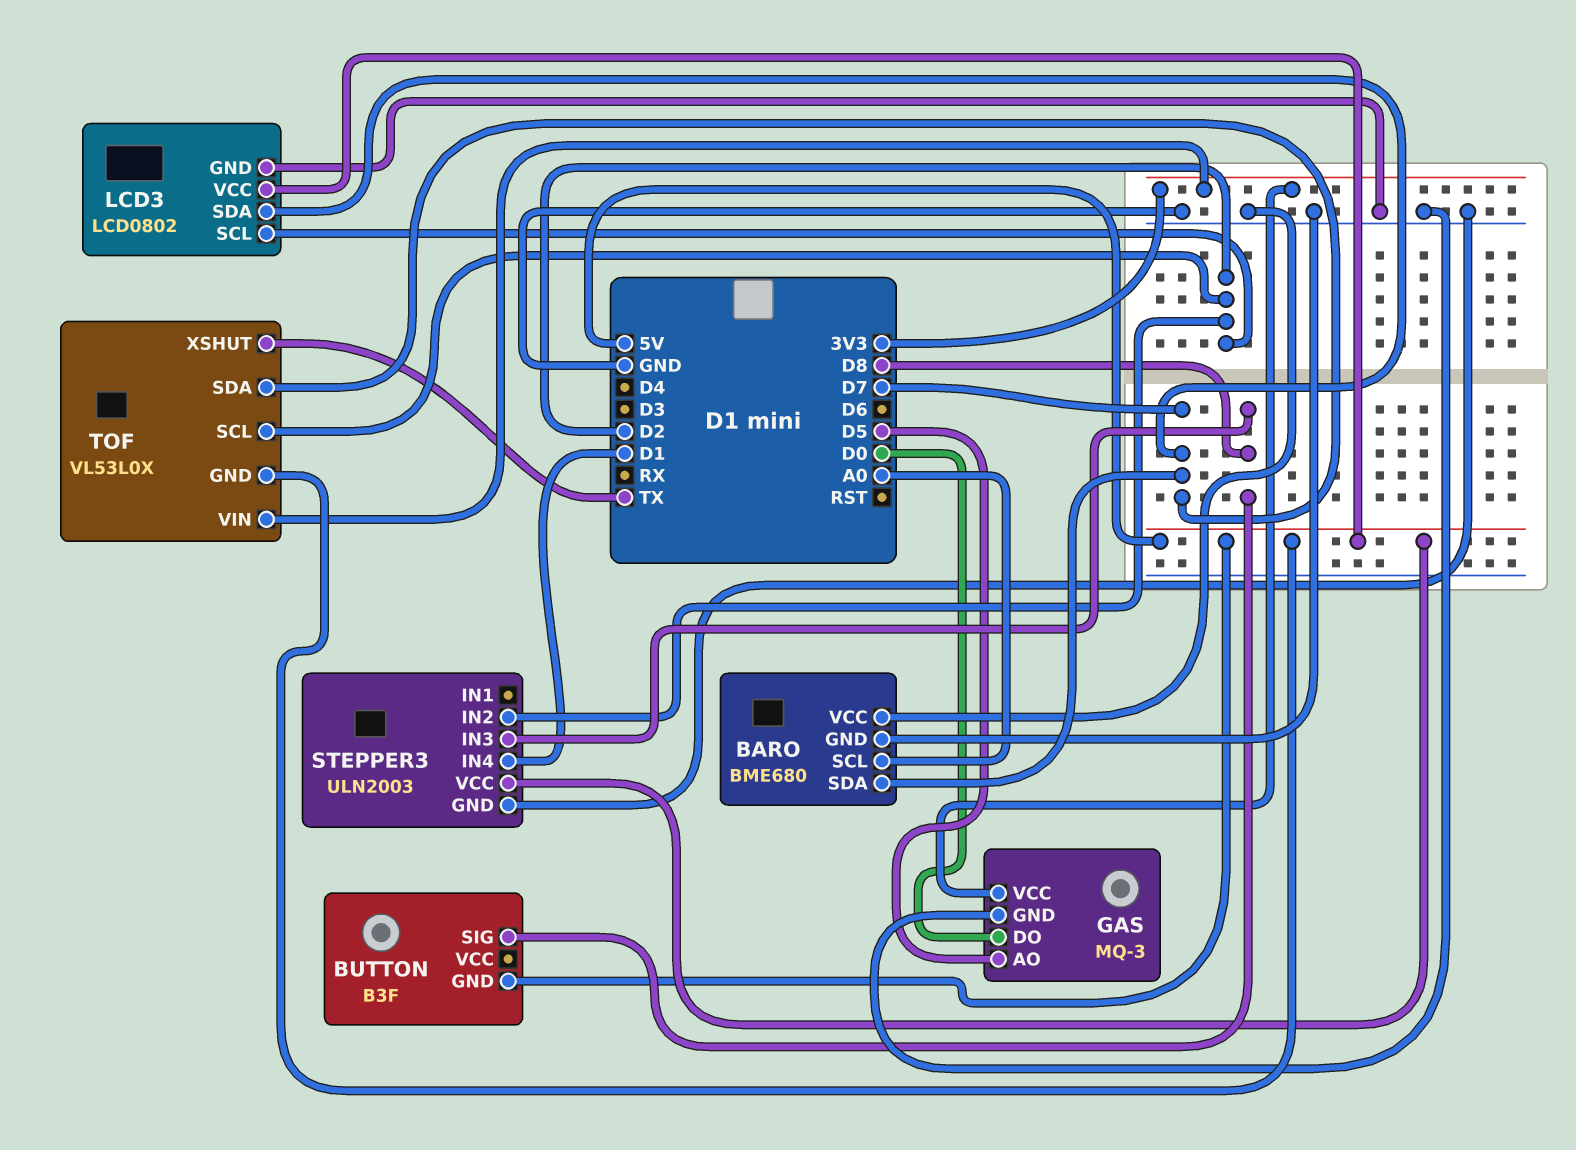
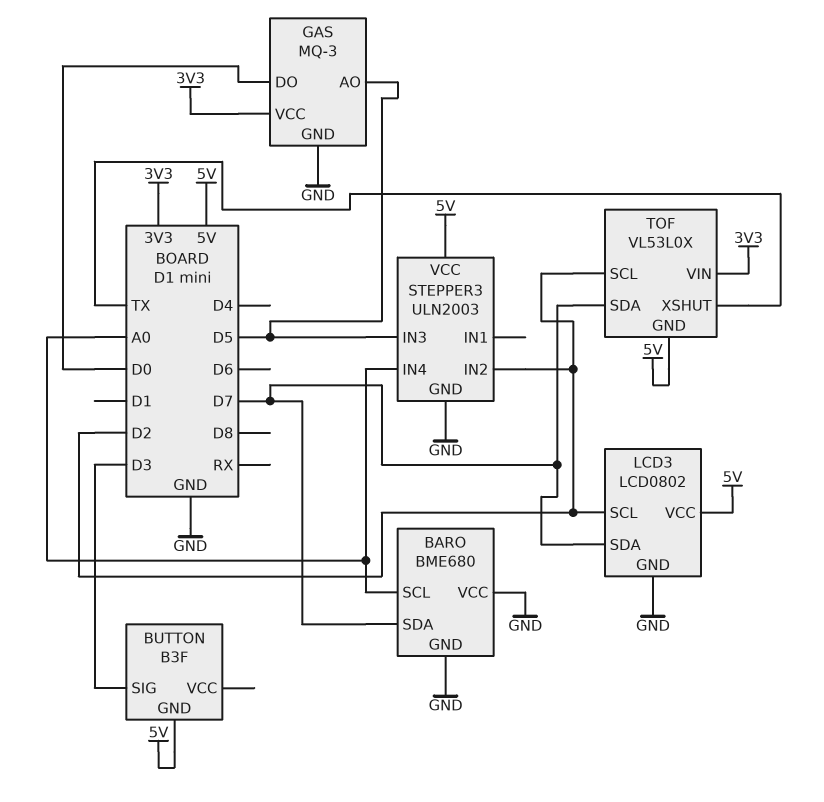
BUTTON pin SIG: D8 -> D3
STEPPER3 pin IN3: D8 -> D5
STEPPER3 pin IN4: D1 -> A0

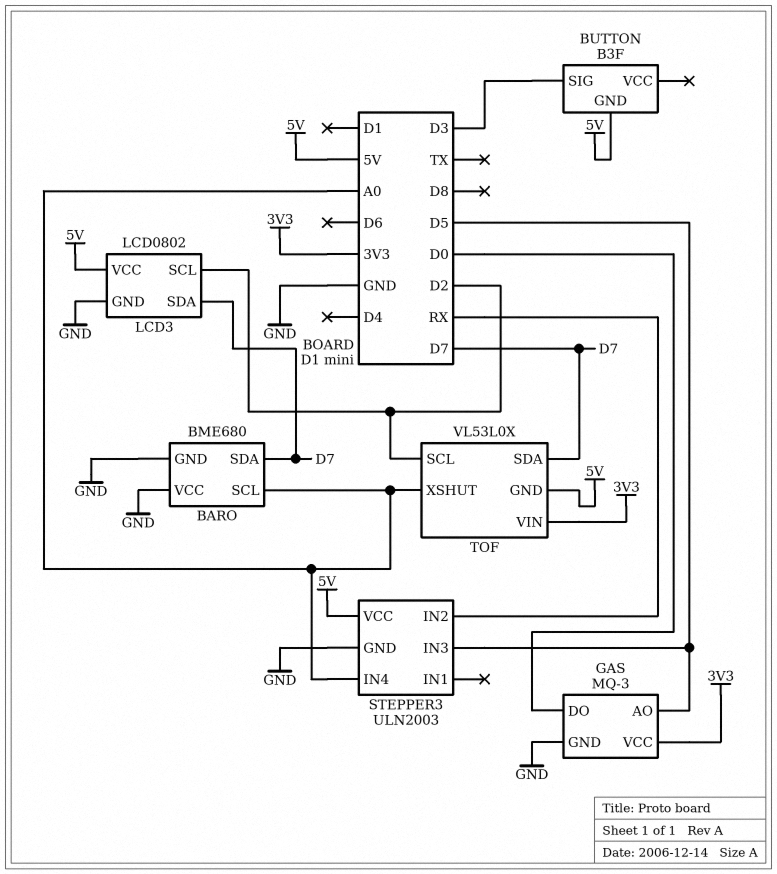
STEPPER3 pin IN2: D2 -> RX
TOF pin XSHUT: TX -> A0

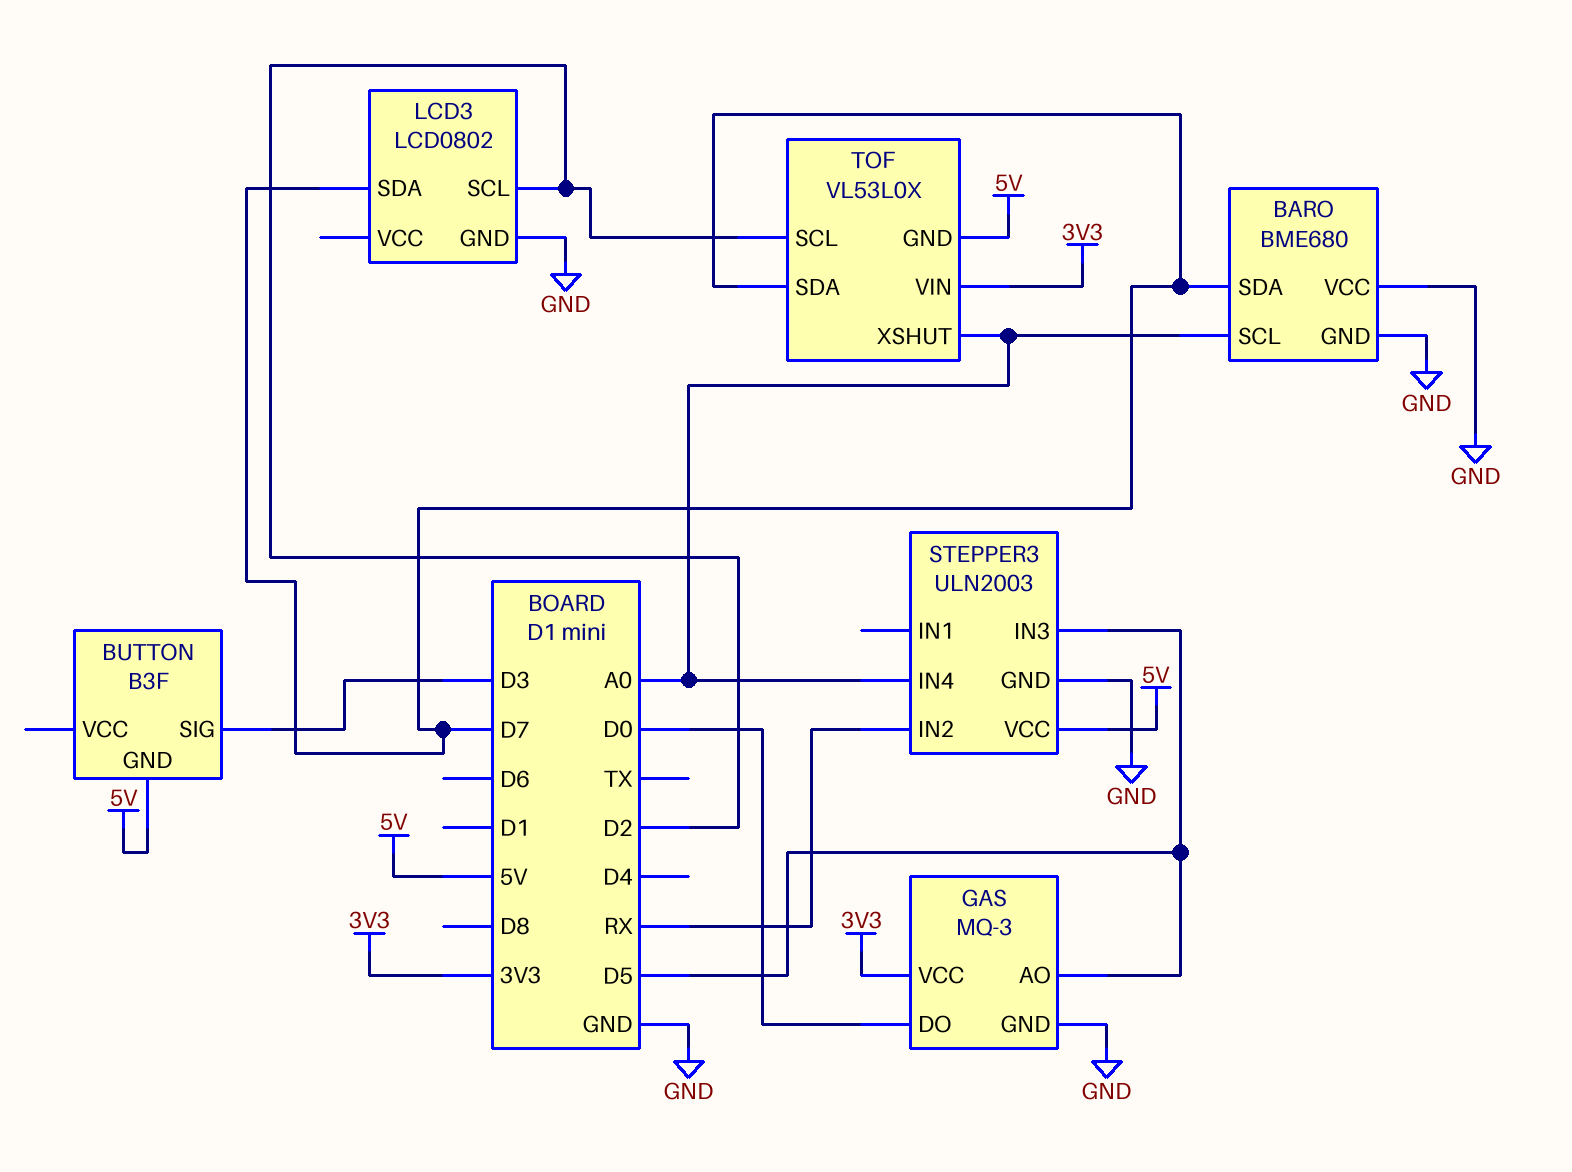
LCD3 pin VCC: 5V -> none

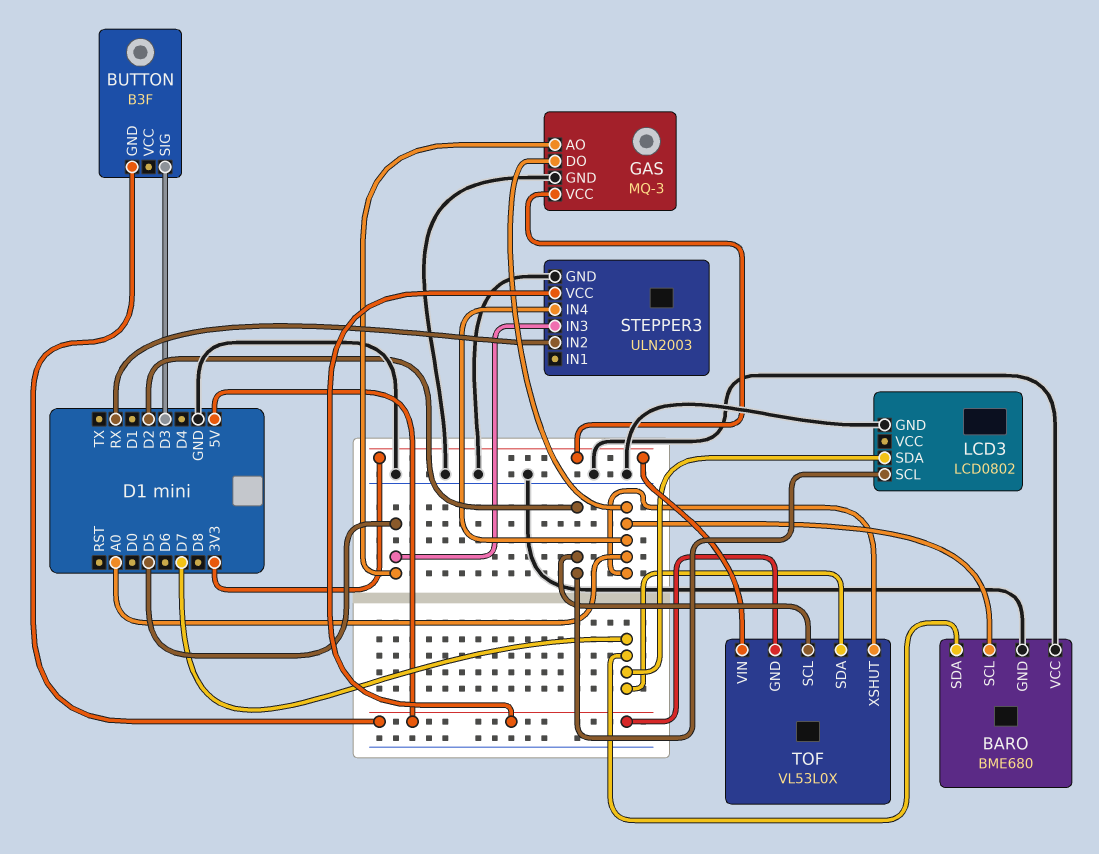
GAS pin DO: D0 -> A0

